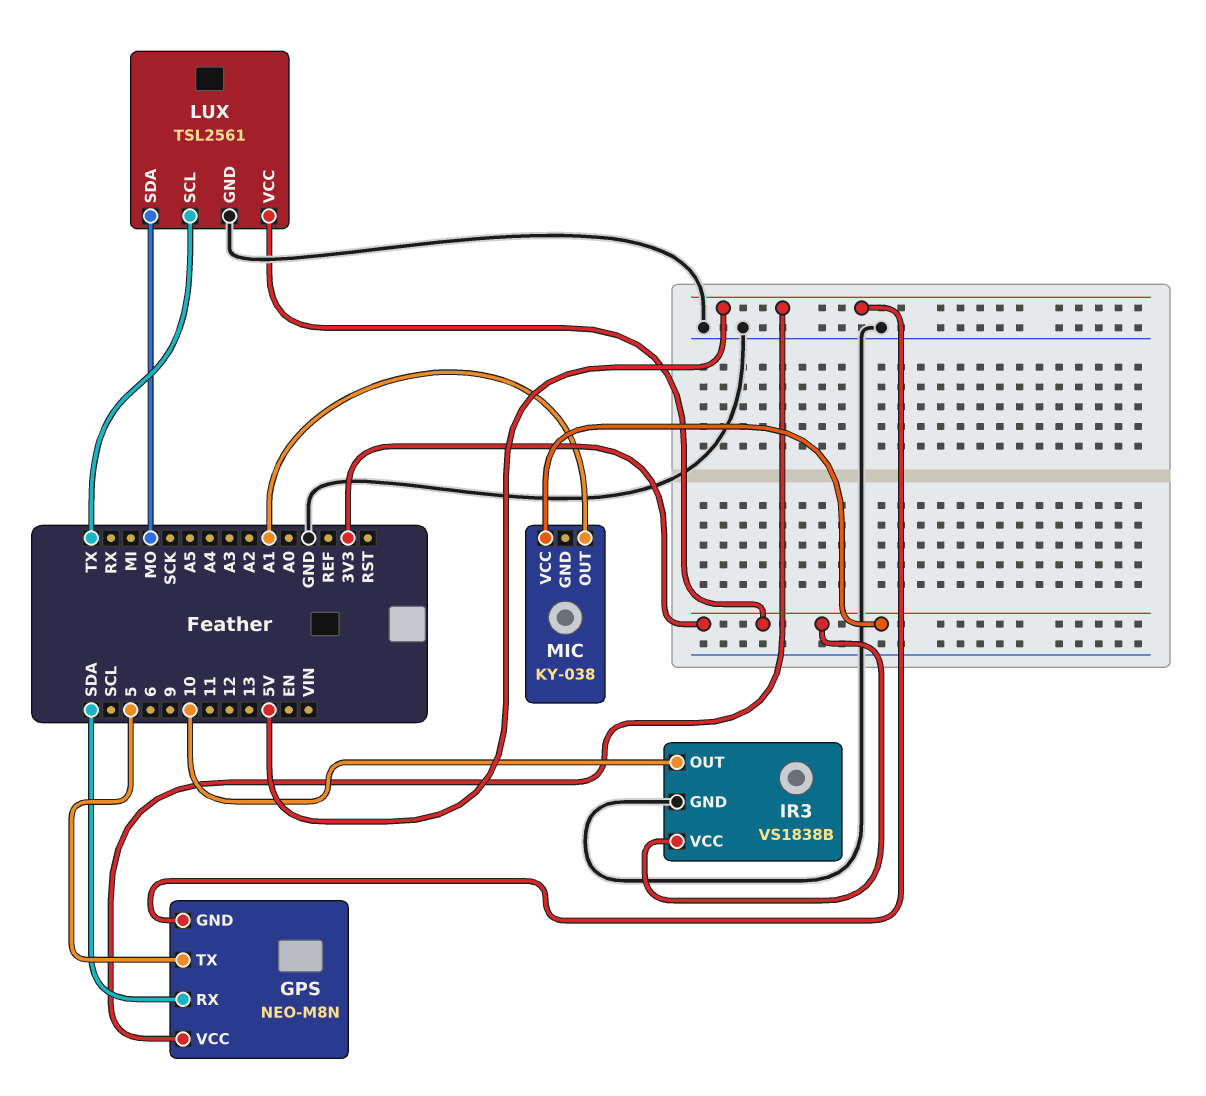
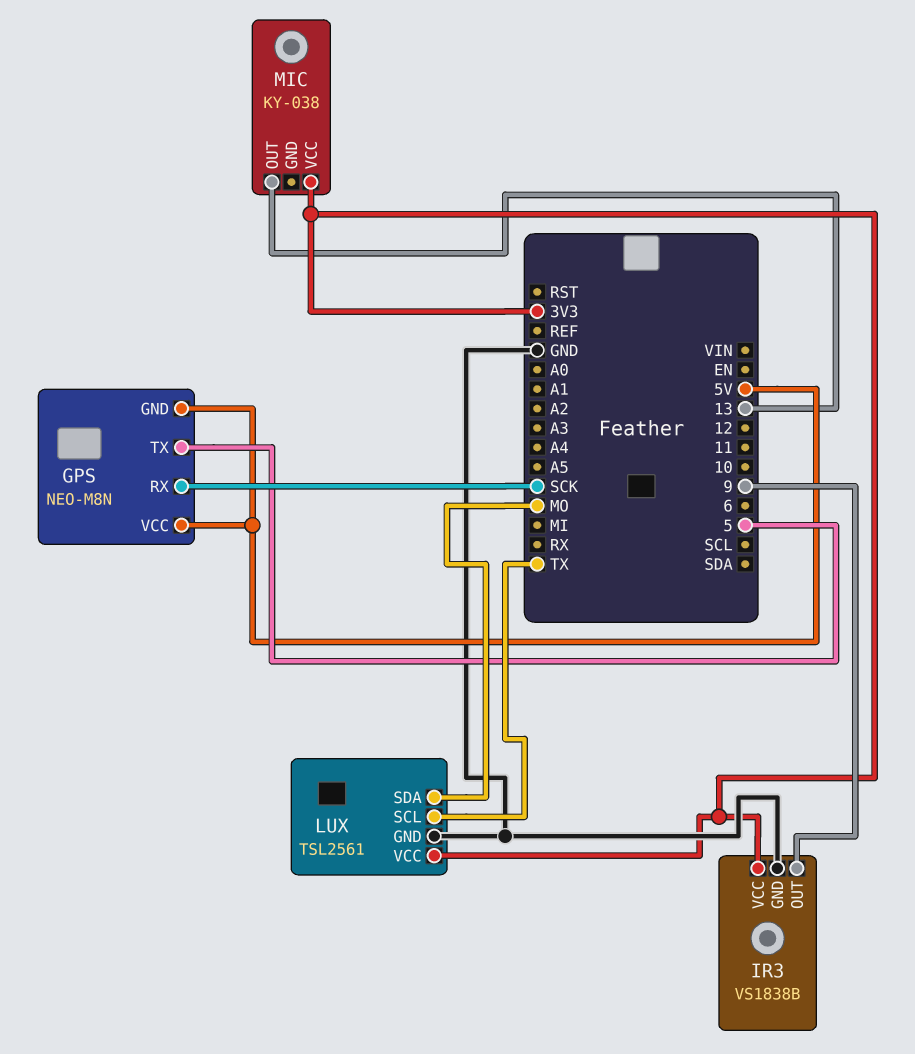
GPS pin RX: SDA -> SCK
IR3 pin OUT: 10 -> 9
MIC pin OUT: A1 -> 13

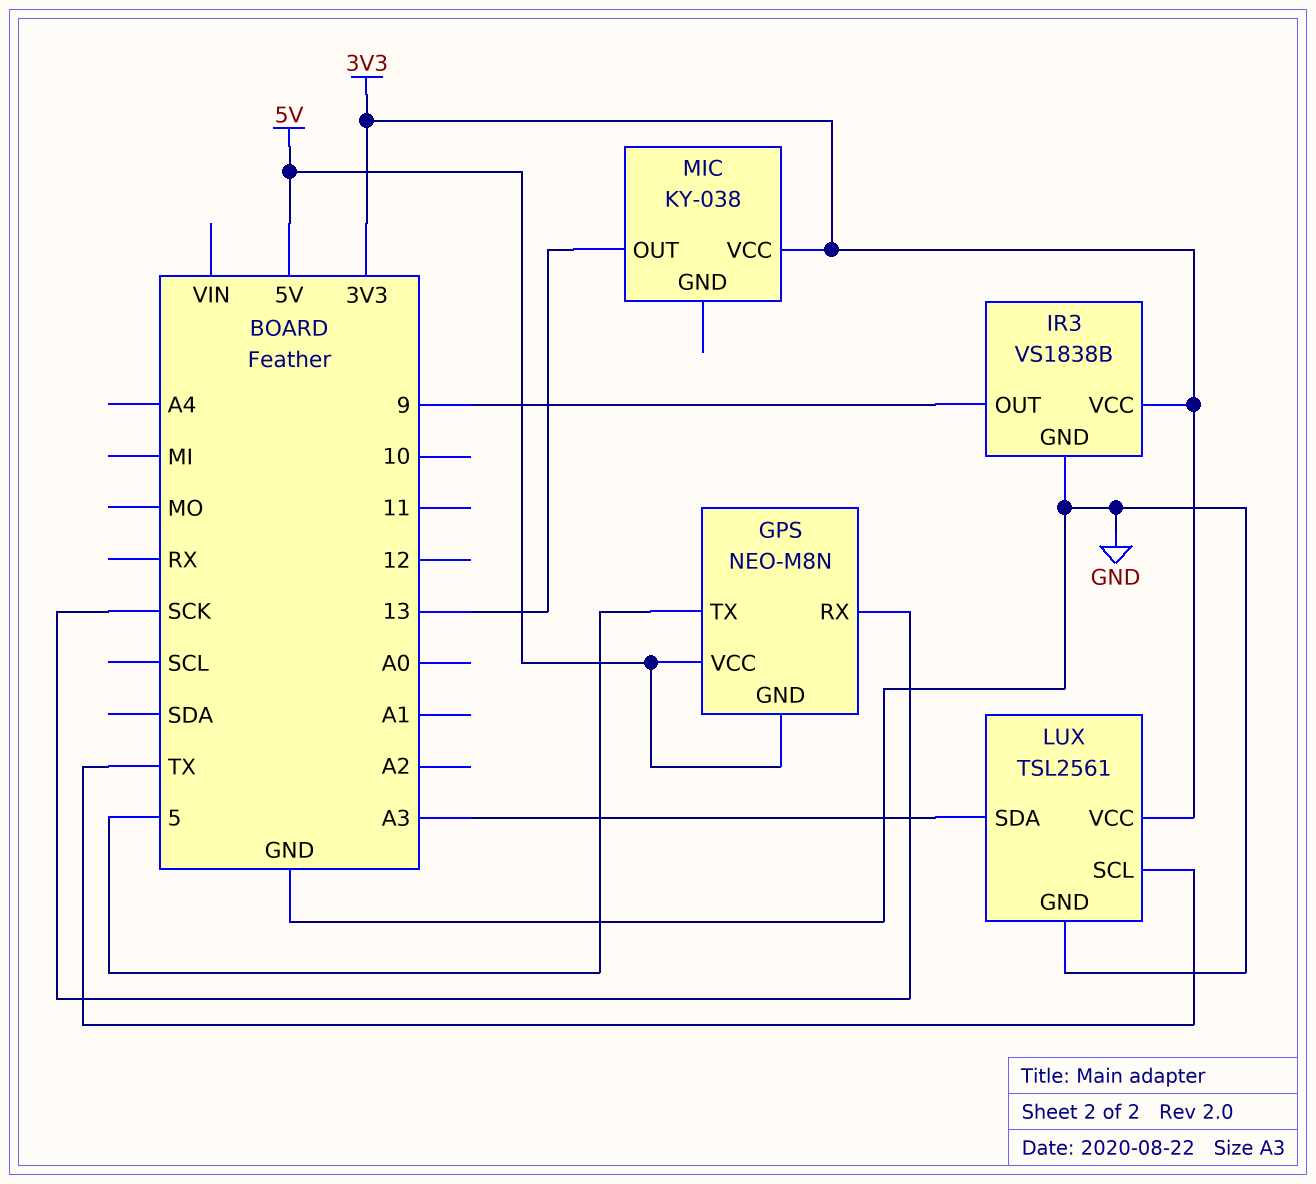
LUX pin SDA: MO -> A3

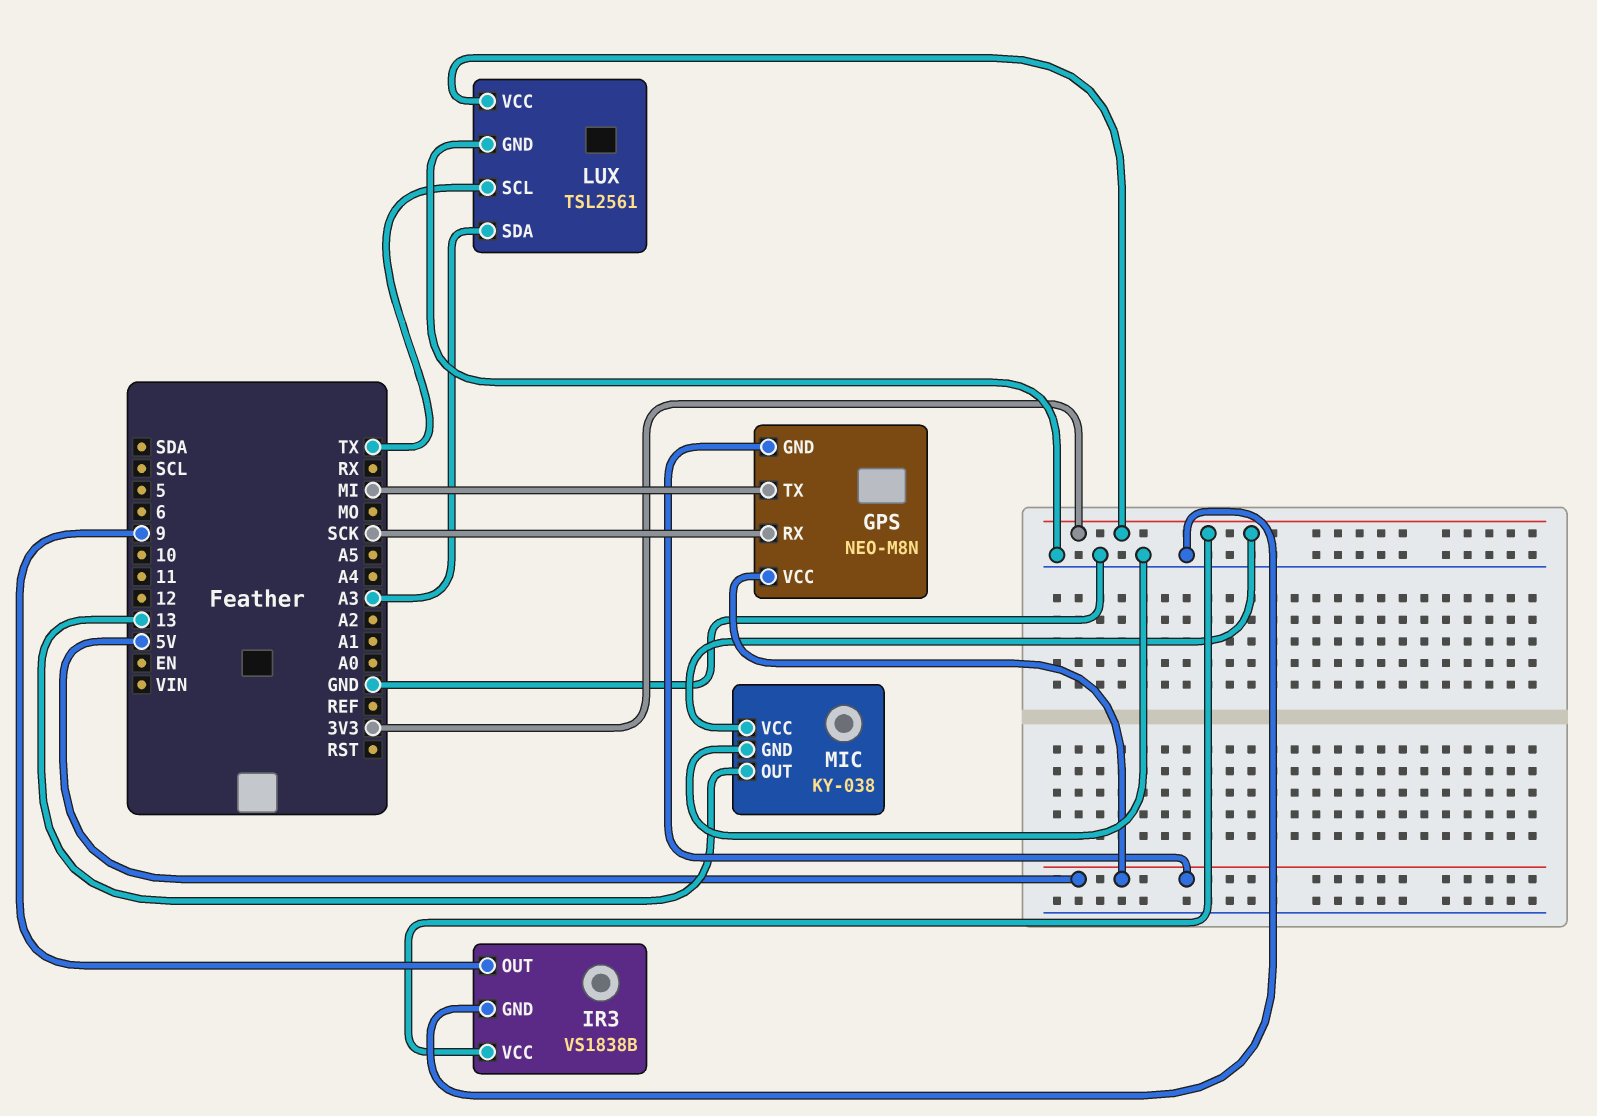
GPS pin TX: 5 -> MI
MIC pin GND: none -> GND

